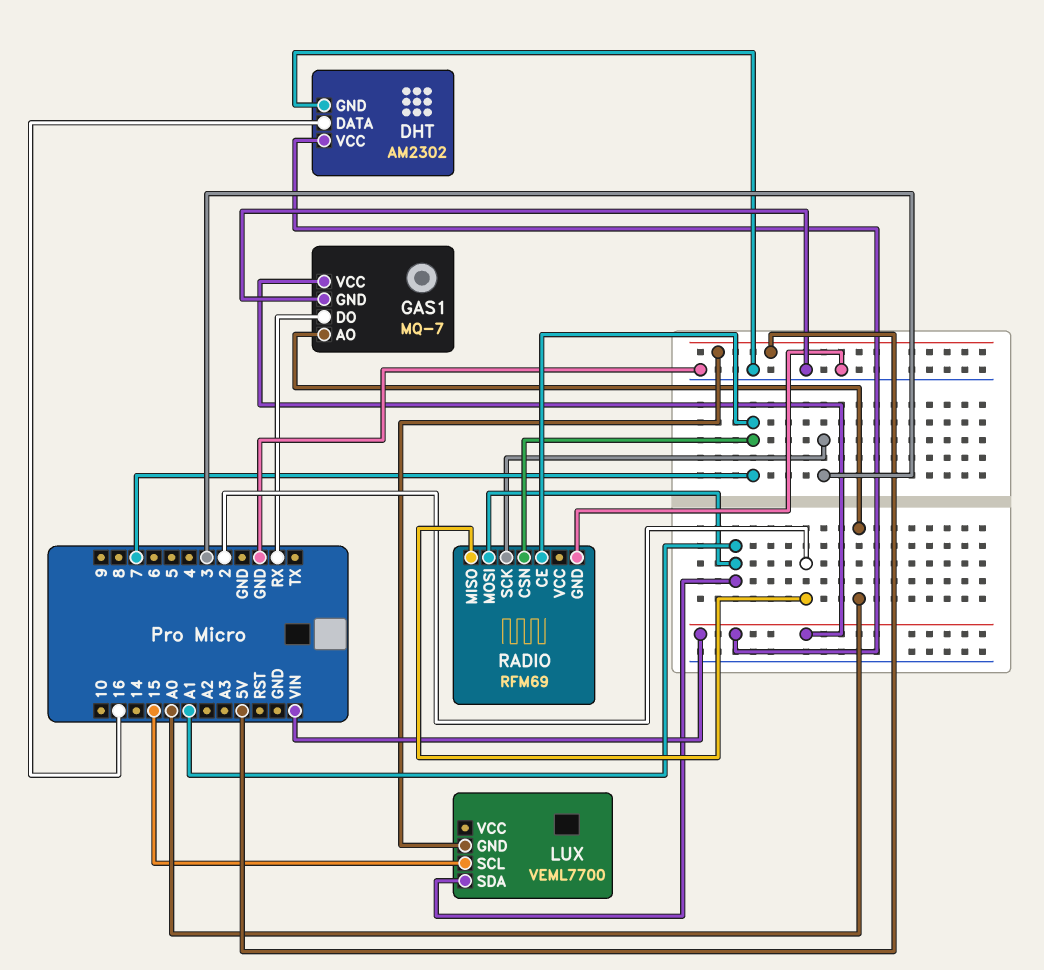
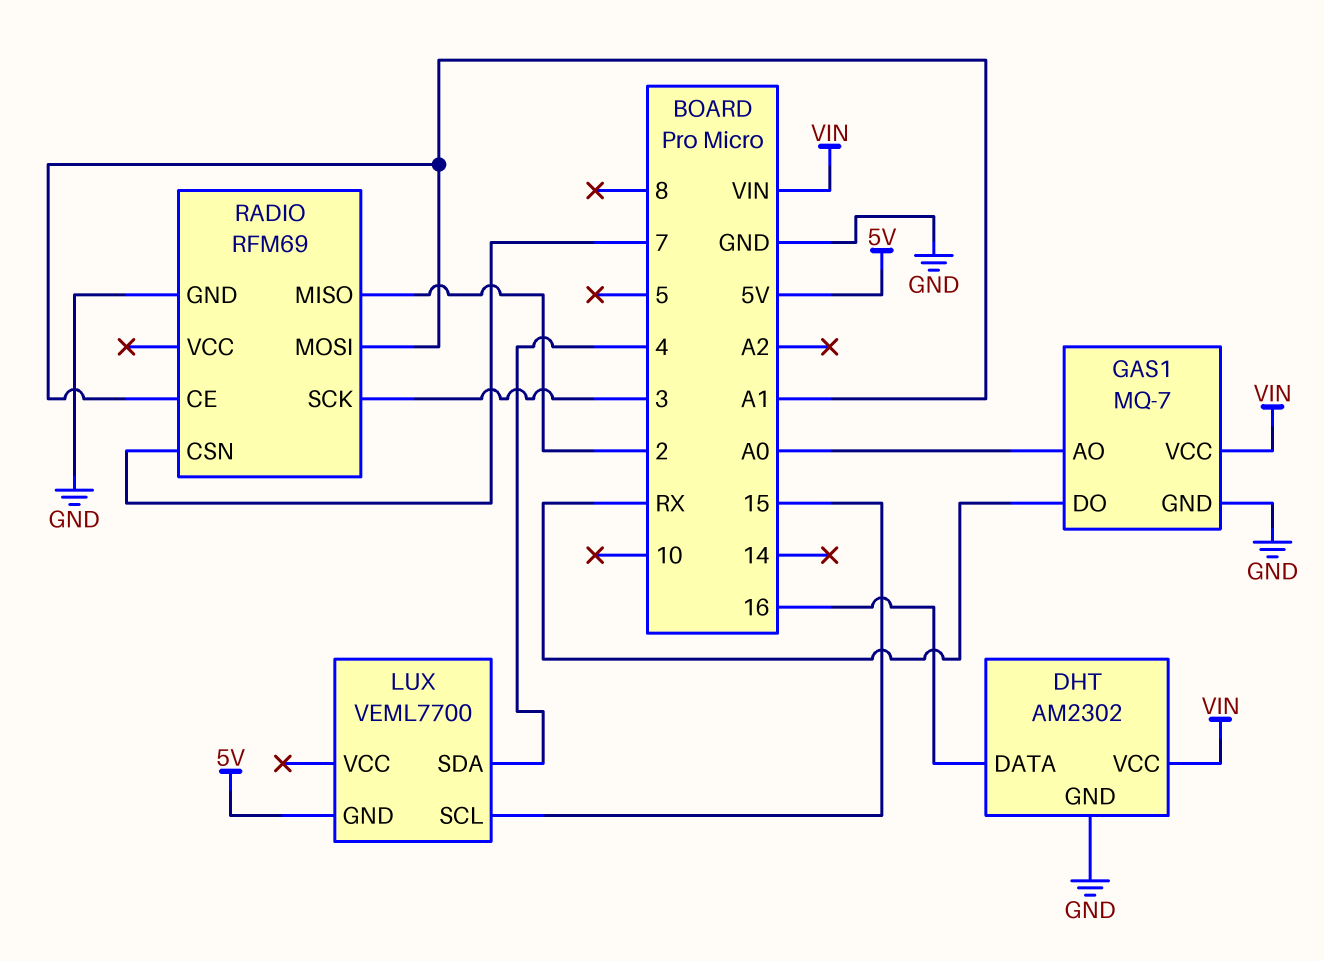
LUX pin SDA: A1 -> 4
RADIO pin CE: 7 -> A1

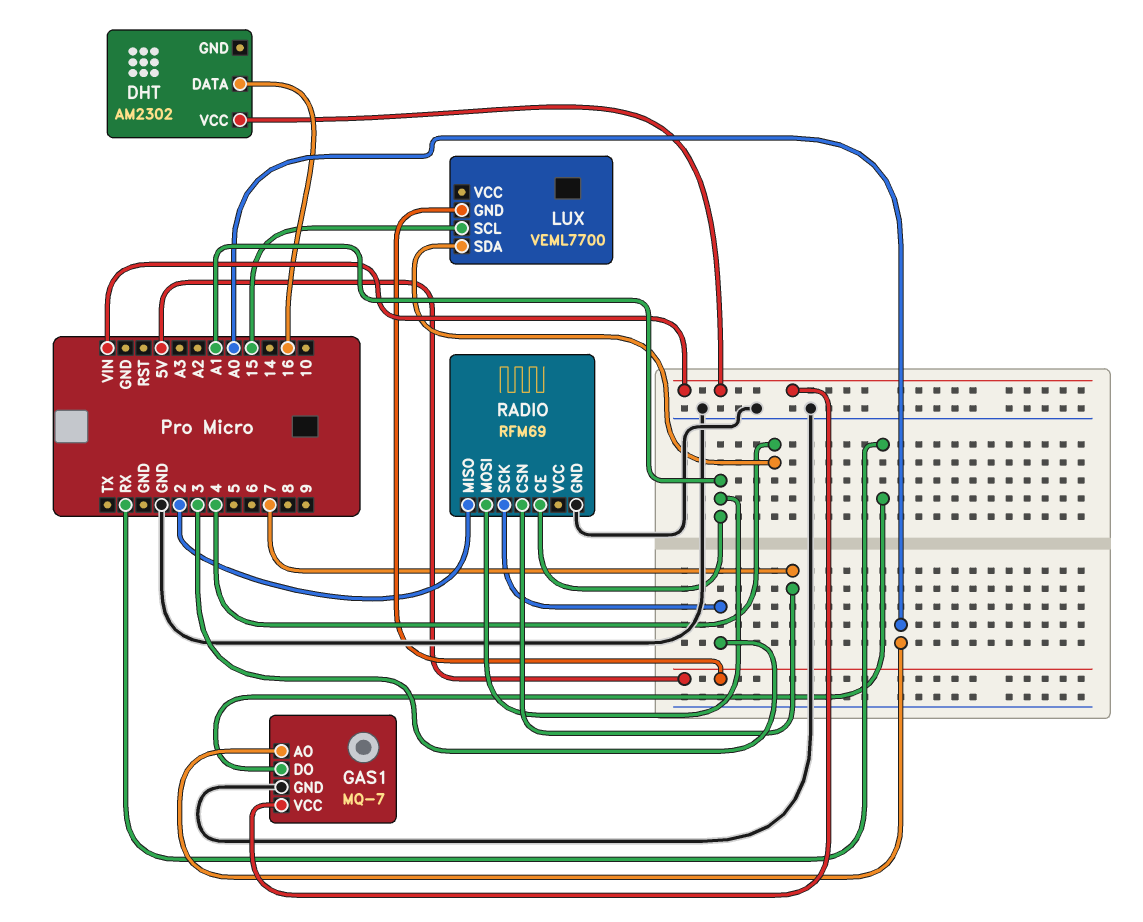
DHT pin GND: GND -> none

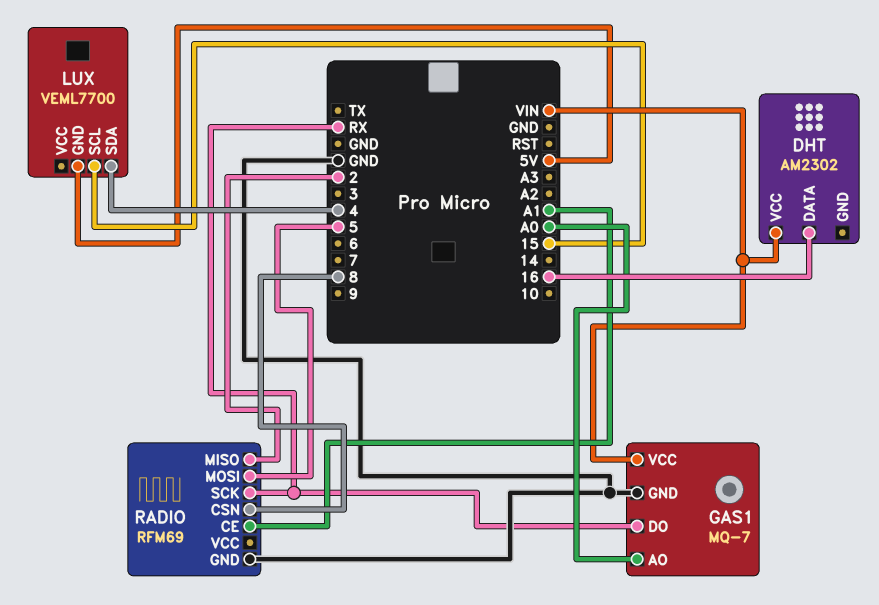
RADIO pin CSN: 7 -> 8
RADIO pin MOSI: A1 -> 5
RADIO pin SCK: 3 -> RX

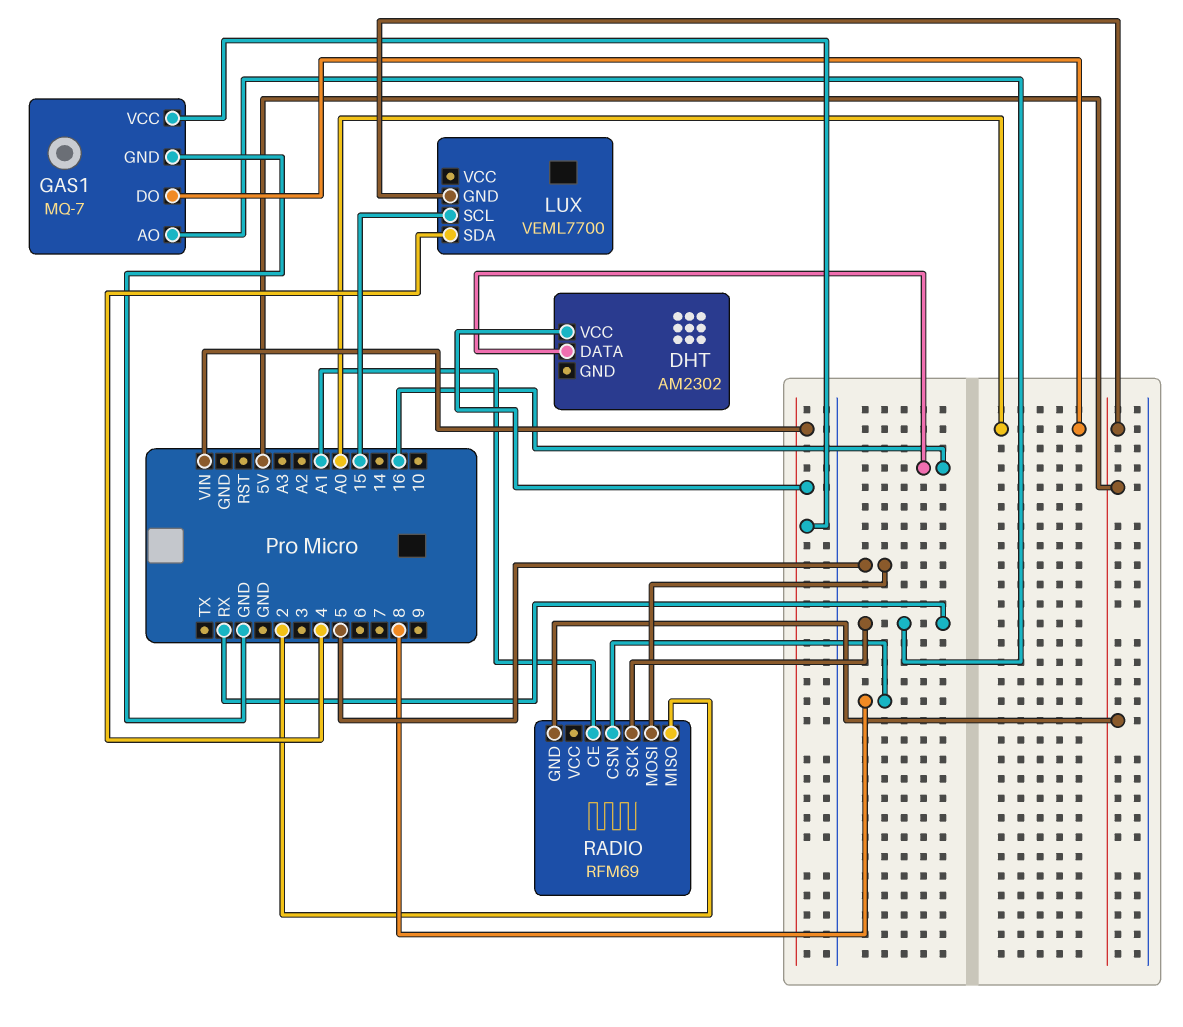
GAS1 pin AO: A0 -> RX
GAS1 pin DO: RX -> A0
RADIO pin GND: GND -> 5V

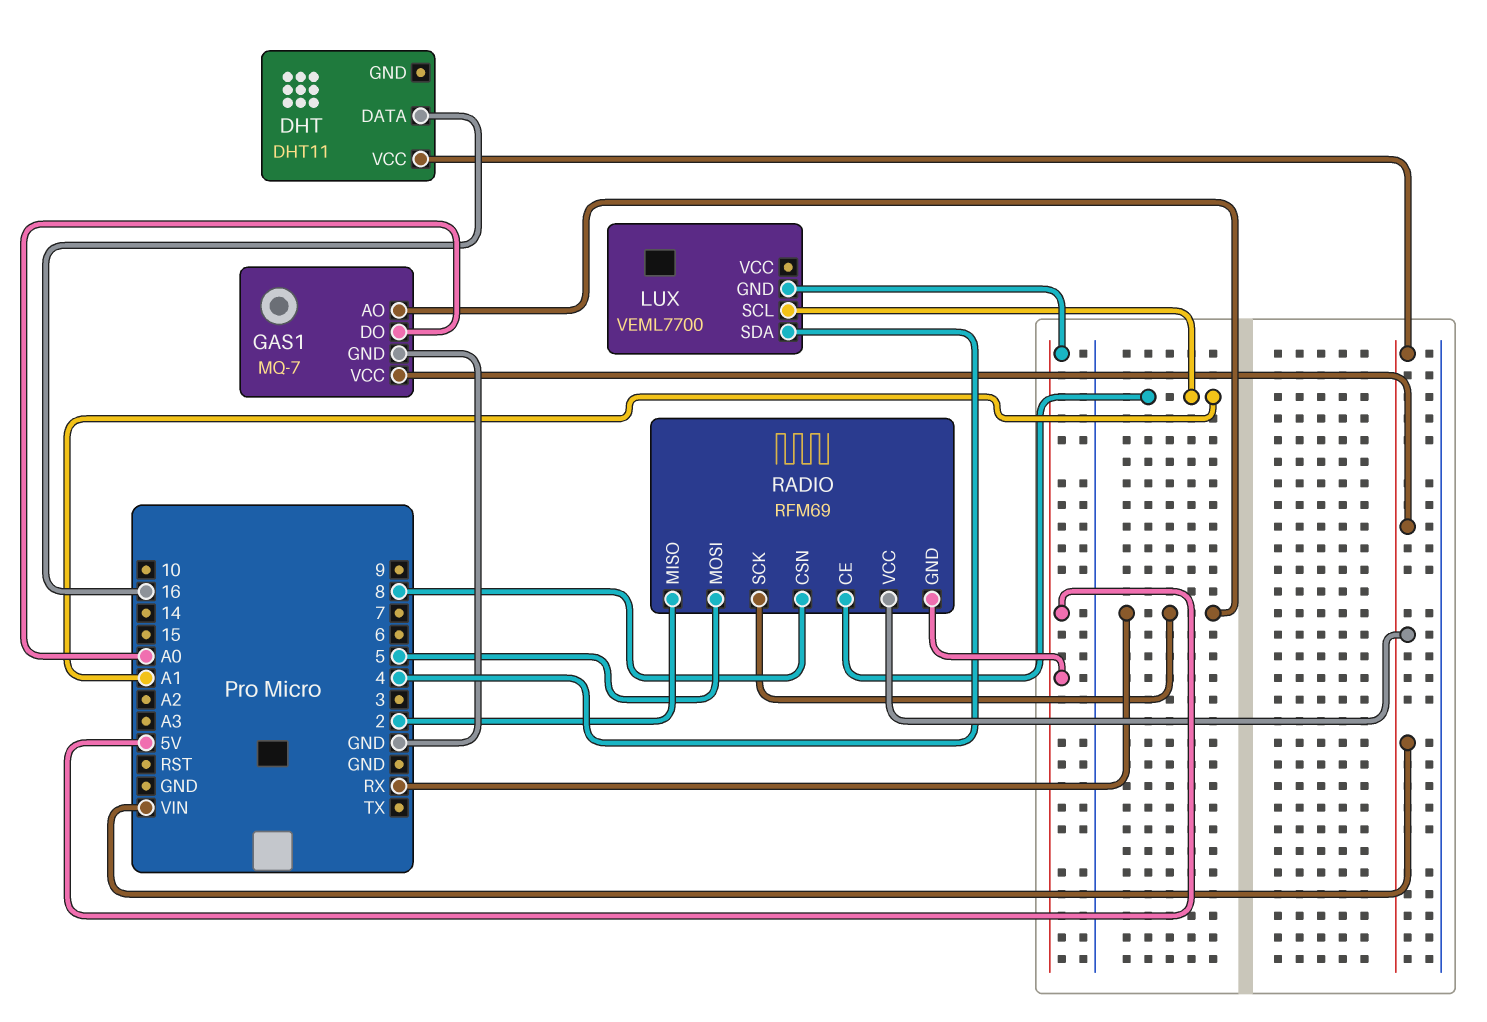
DHT: AM2302 -> DHT11
LUX pin SCL: 15 -> A1
RADIO pin VCC: none -> VIN

